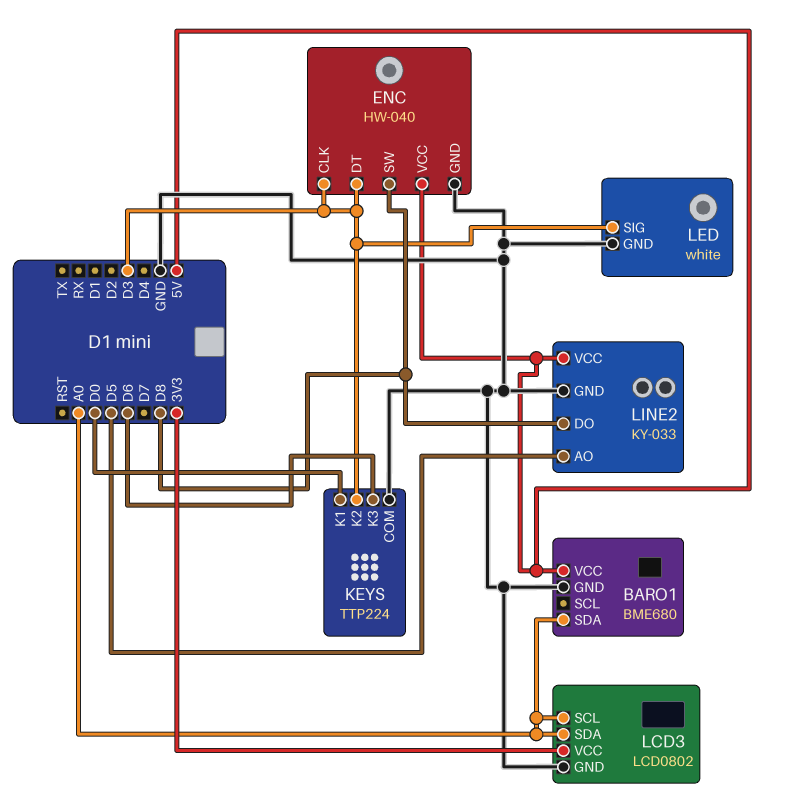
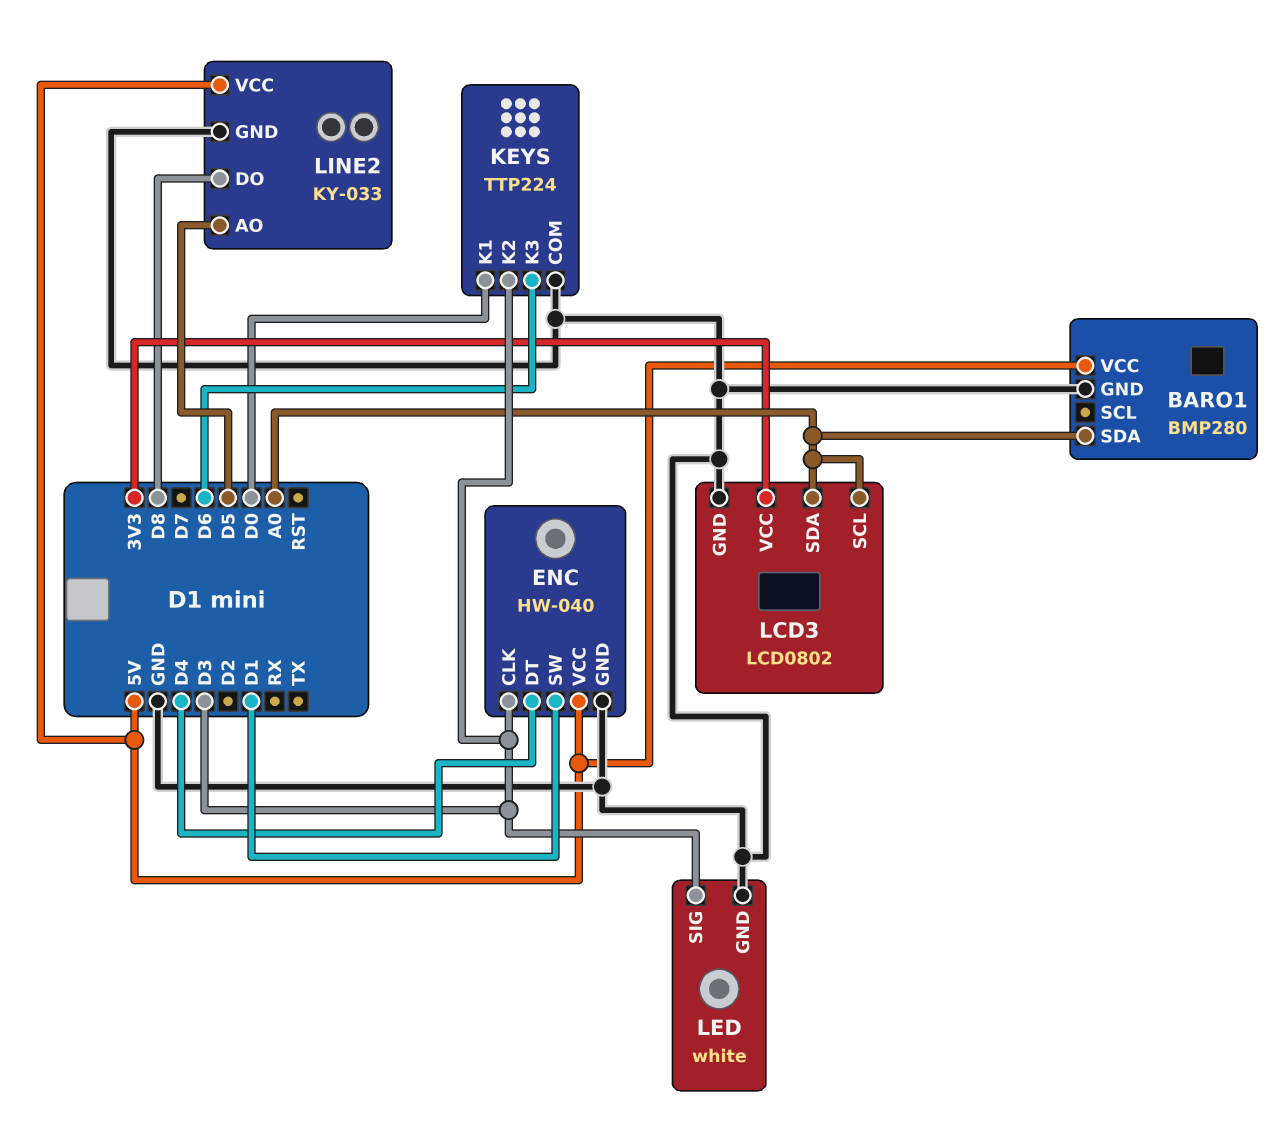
BARO1: BME680 -> BMP280
ENC pin DT: D3 -> D4
ENC pin SW: D8 -> D1

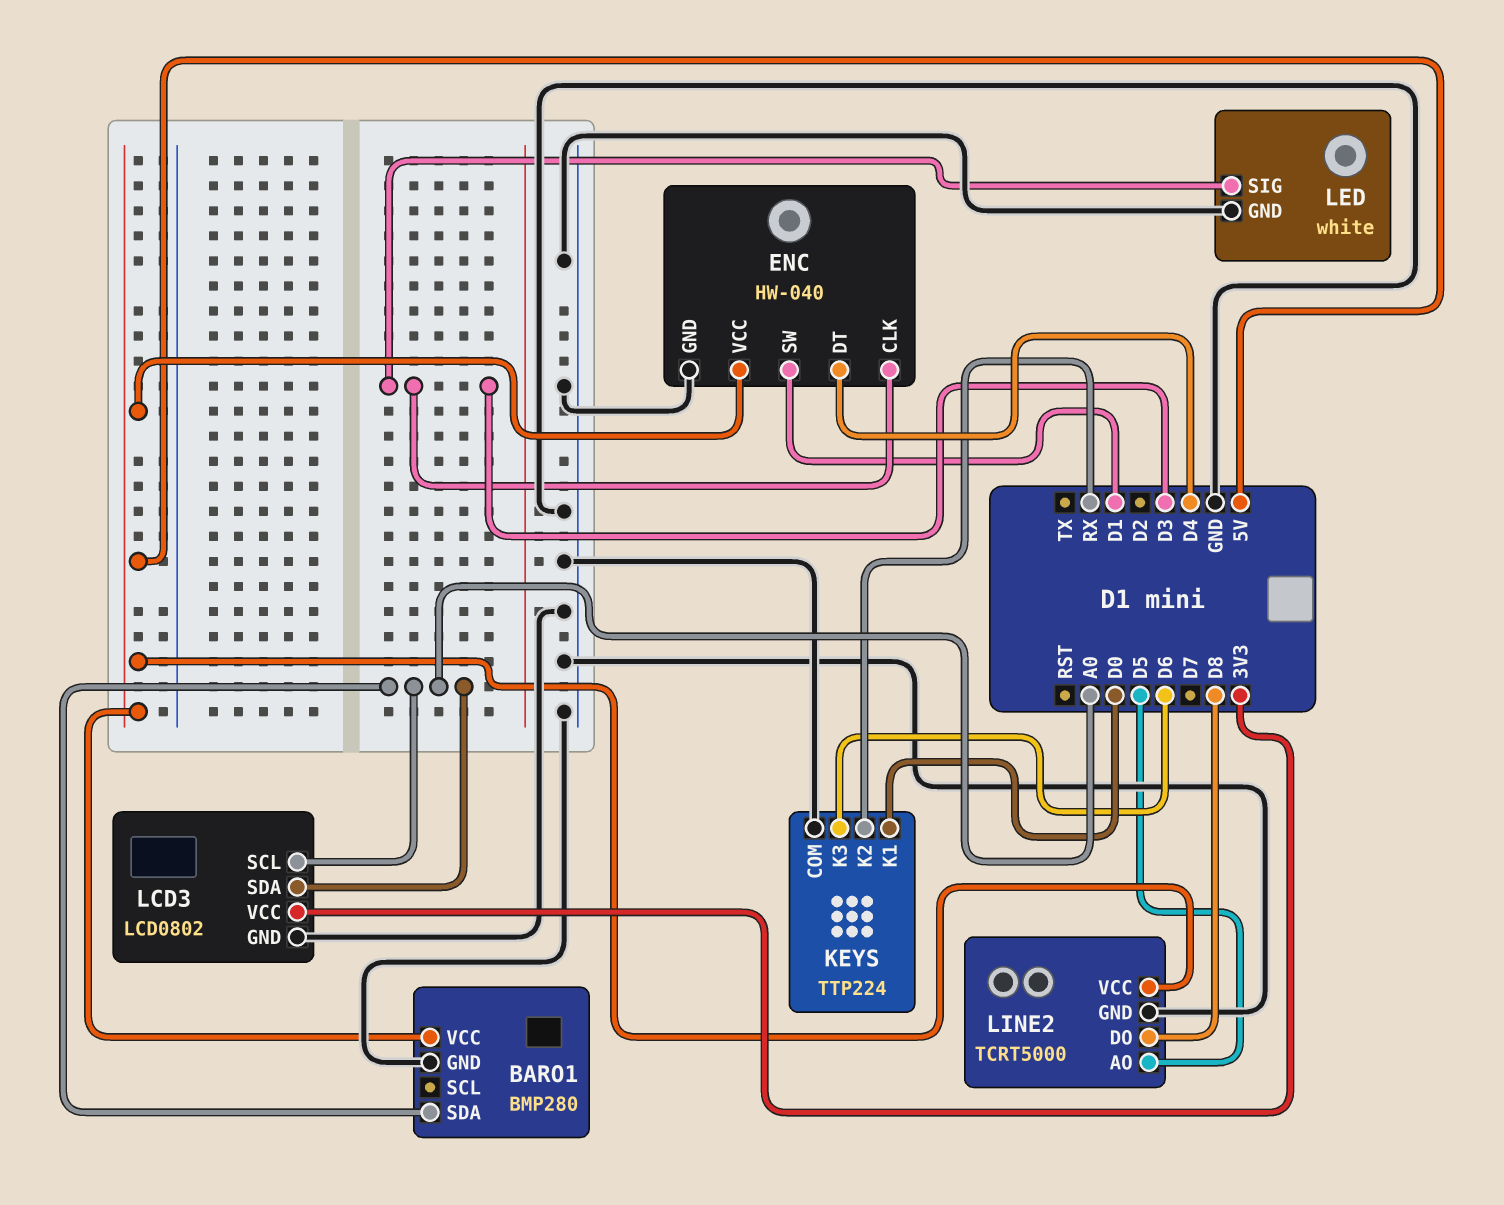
KEYS pin K2: D3 -> RX
LINE2: KY-033 -> TCRT5000

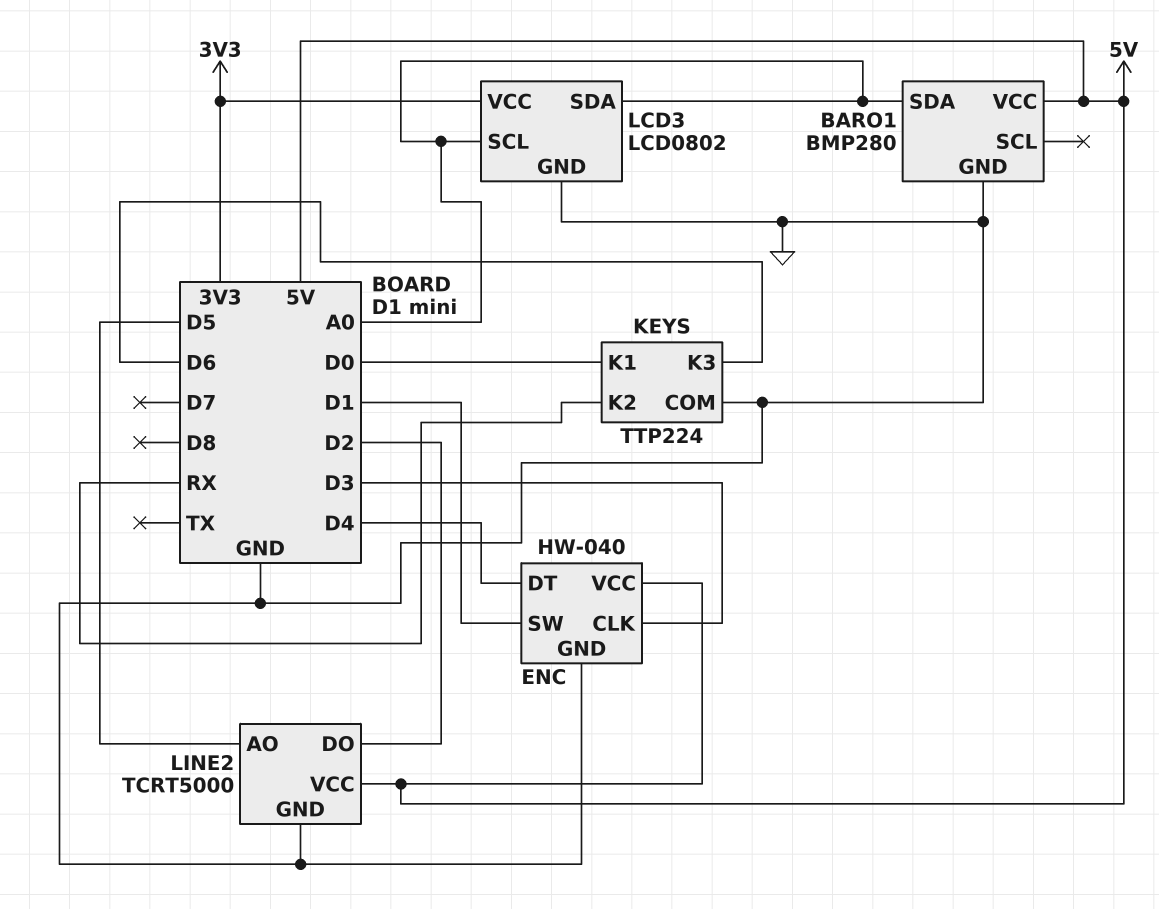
LED: white -> none
LED pin GND: GND -> none
LED pin SIG: D3 -> none
LINE2 pin DO: D8 -> D2

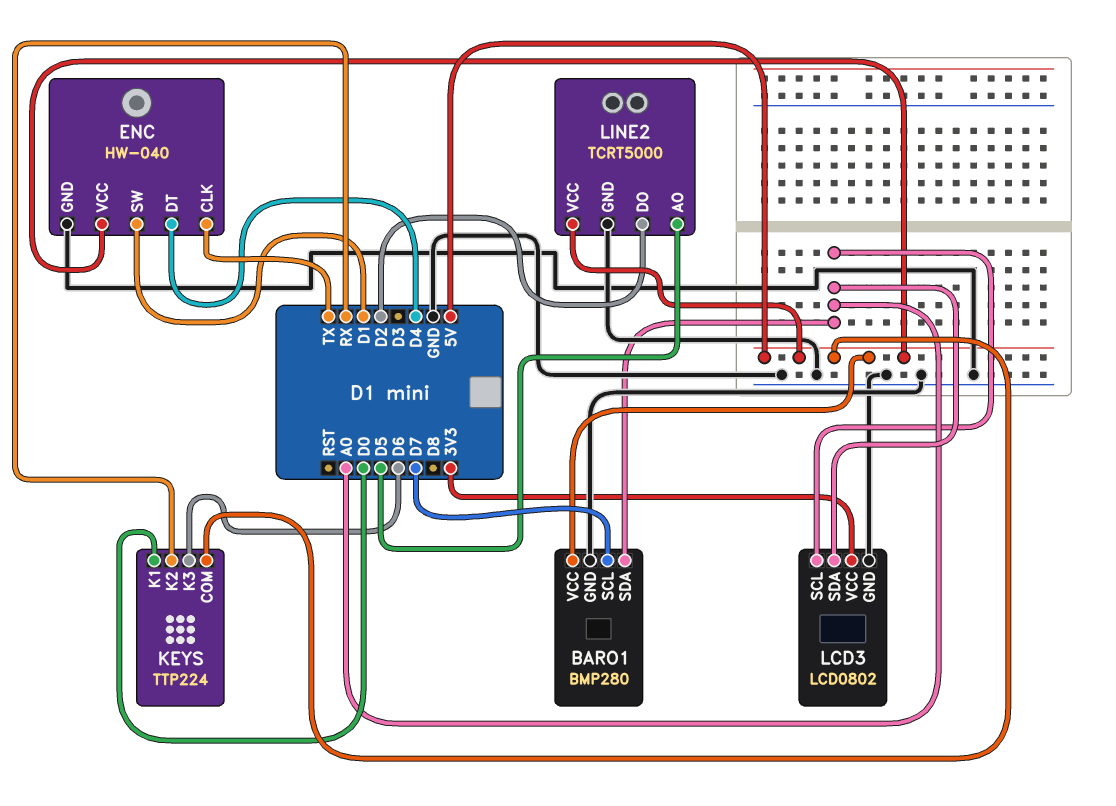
BARO1 pin SCL: none -> D7
ENC pin CLK: D3 -> TX
KEYS pin COM: GND -> 5V

